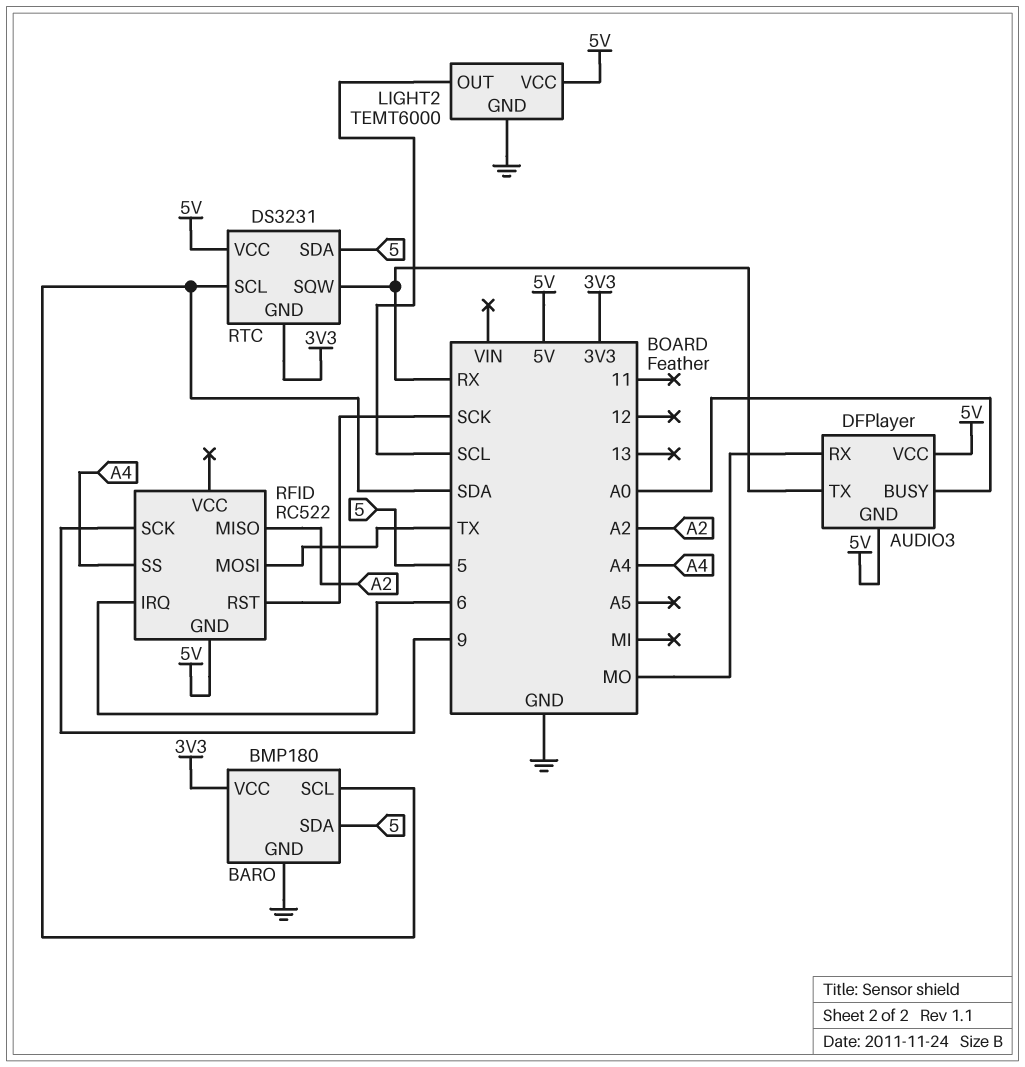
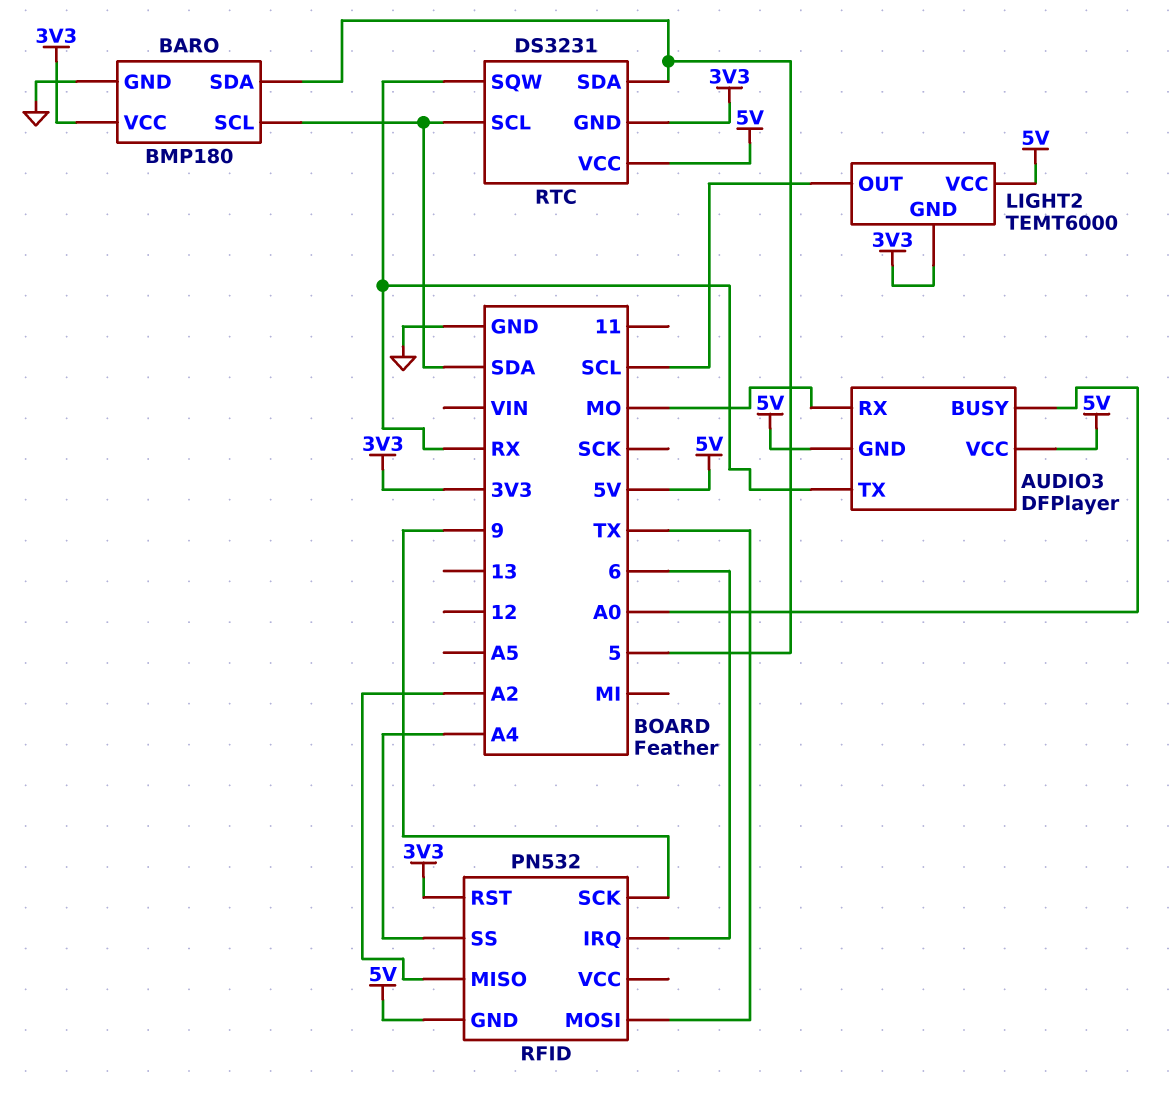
LIGHT2 pin GND: GND -> 3V3
RFID: RC522 -> PN532
RFID pin RST: SCK -> 3V3

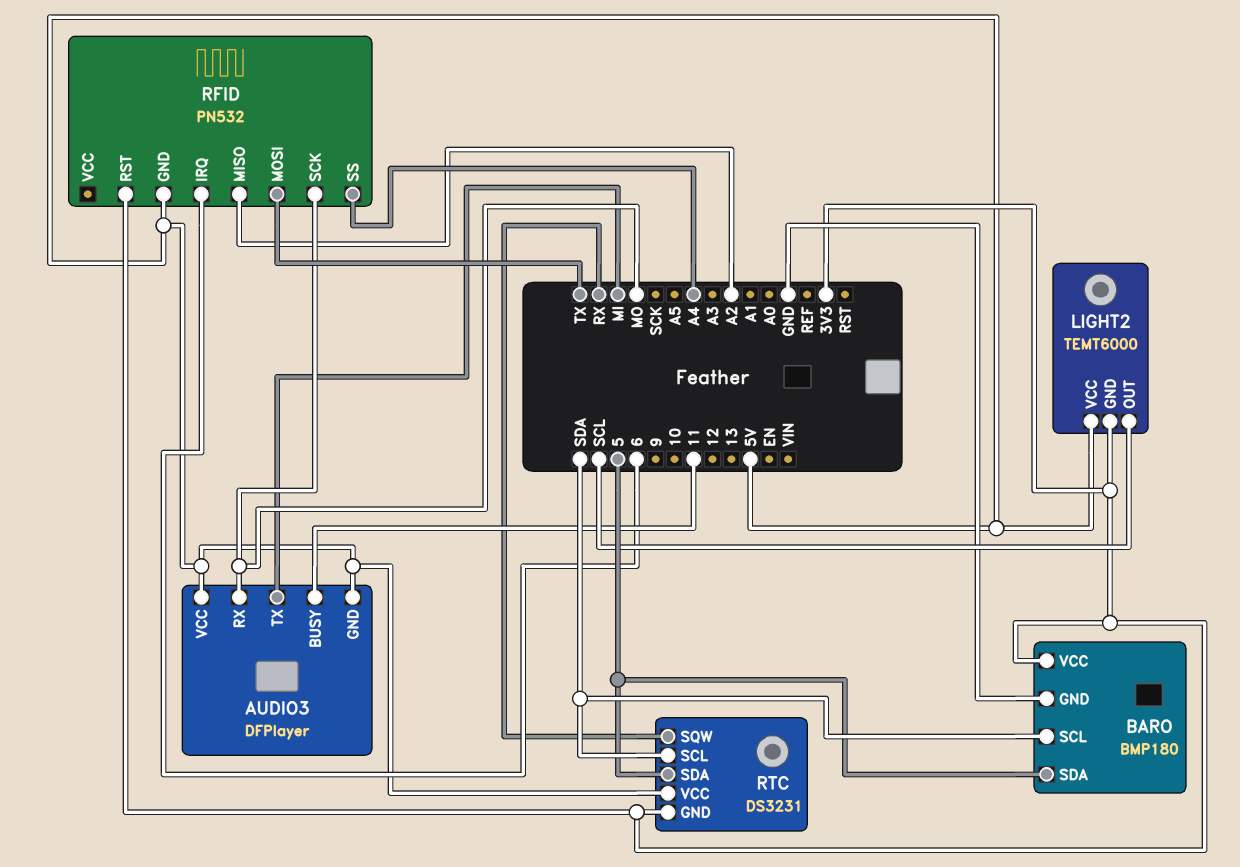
AUDIO3 pin BUSY: A0 -> 11
AUDIO3 pin TX: RX -> MI
RFID pin SCK: 9 -> MO

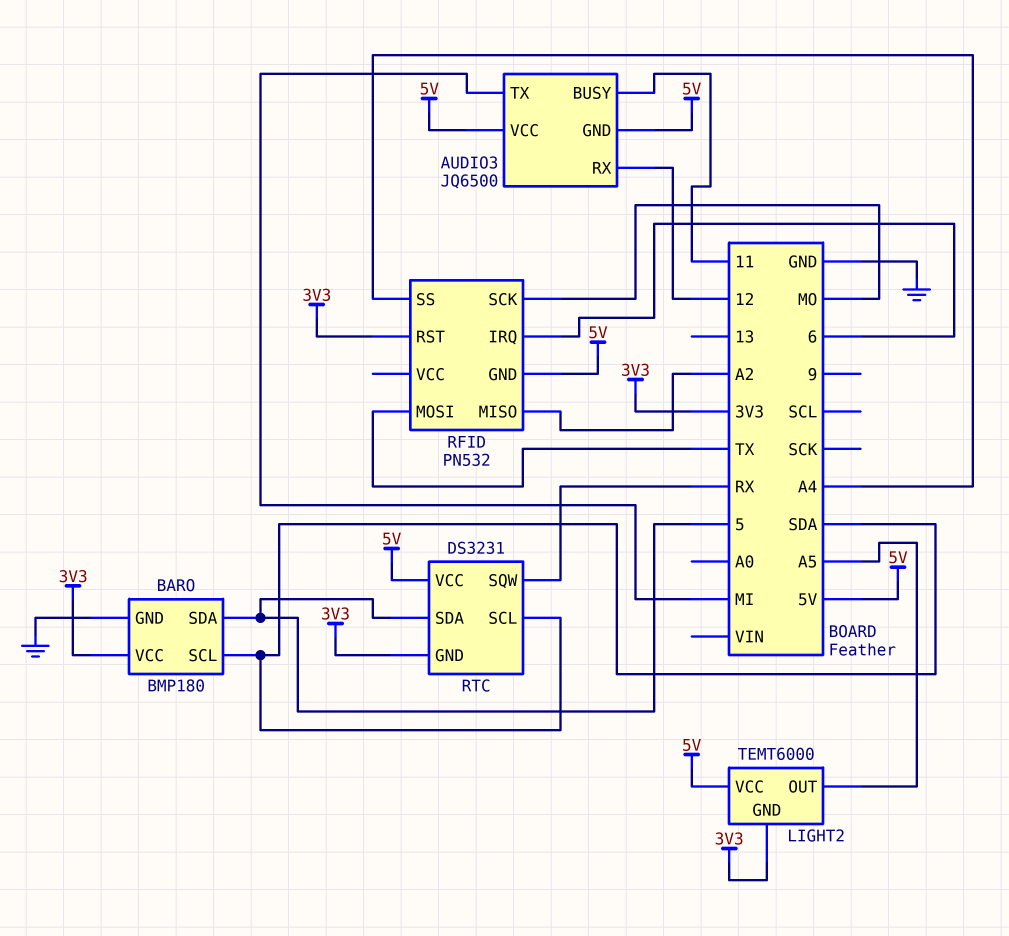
AUDIO3: DFPlayer -> JQ6500
AUDIO3 pin RX: MO -> 12
LIGHT2 pin OUT: SCL -> A5

